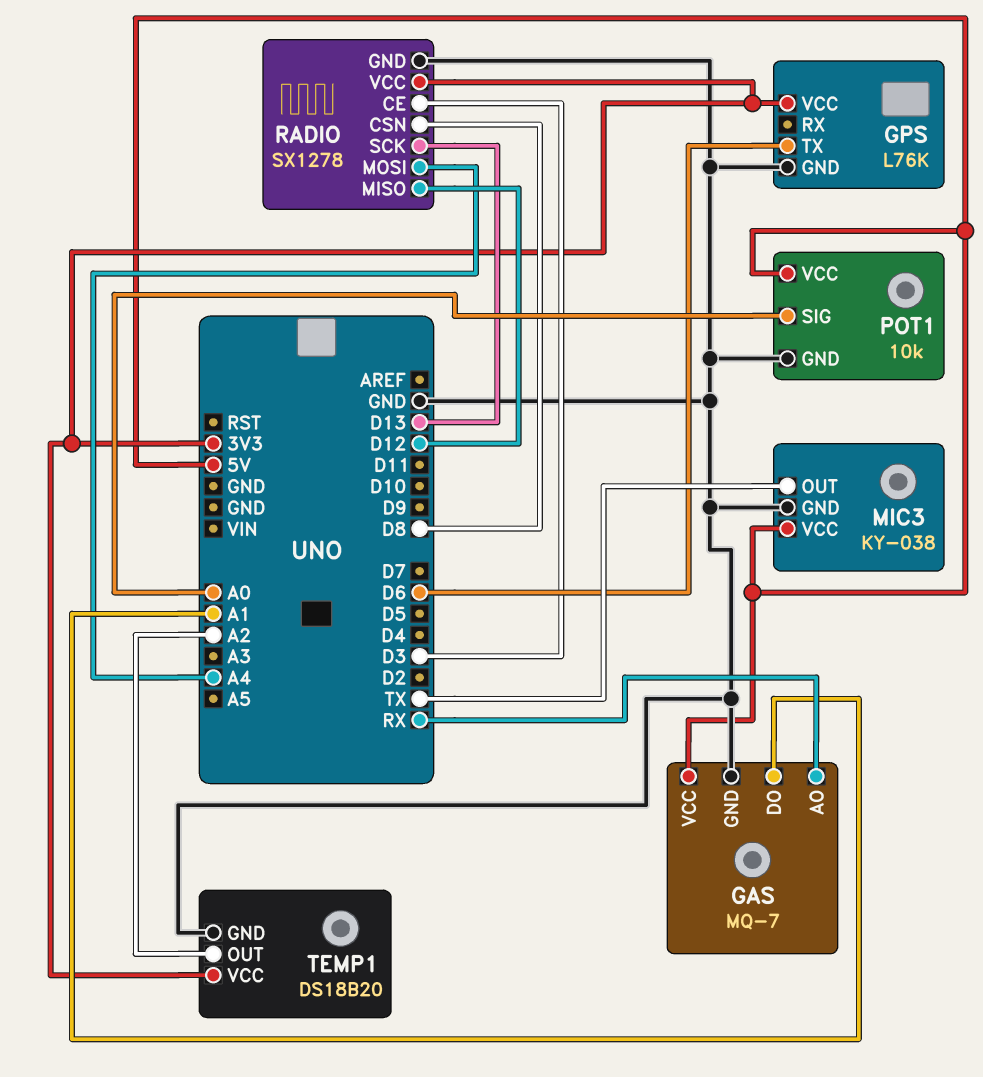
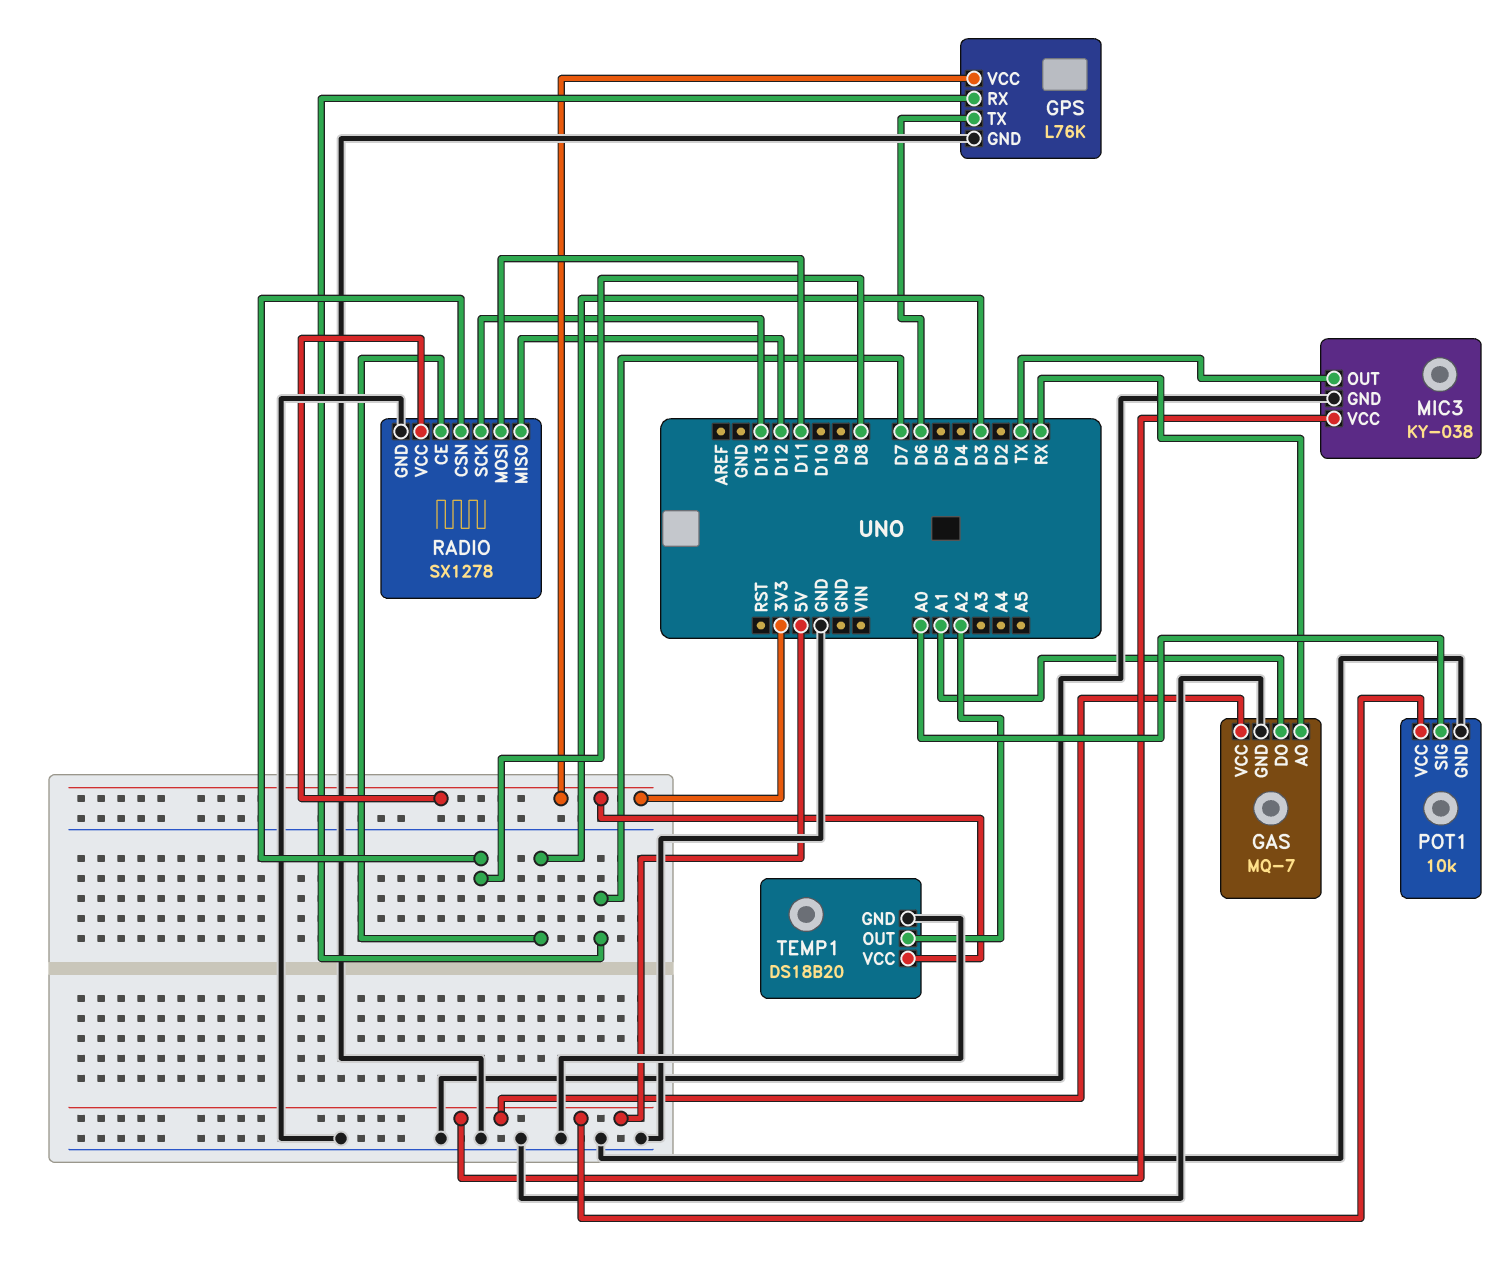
GPS pin RX: none -> D7
RADIO pin MOSI: A4 -> D11

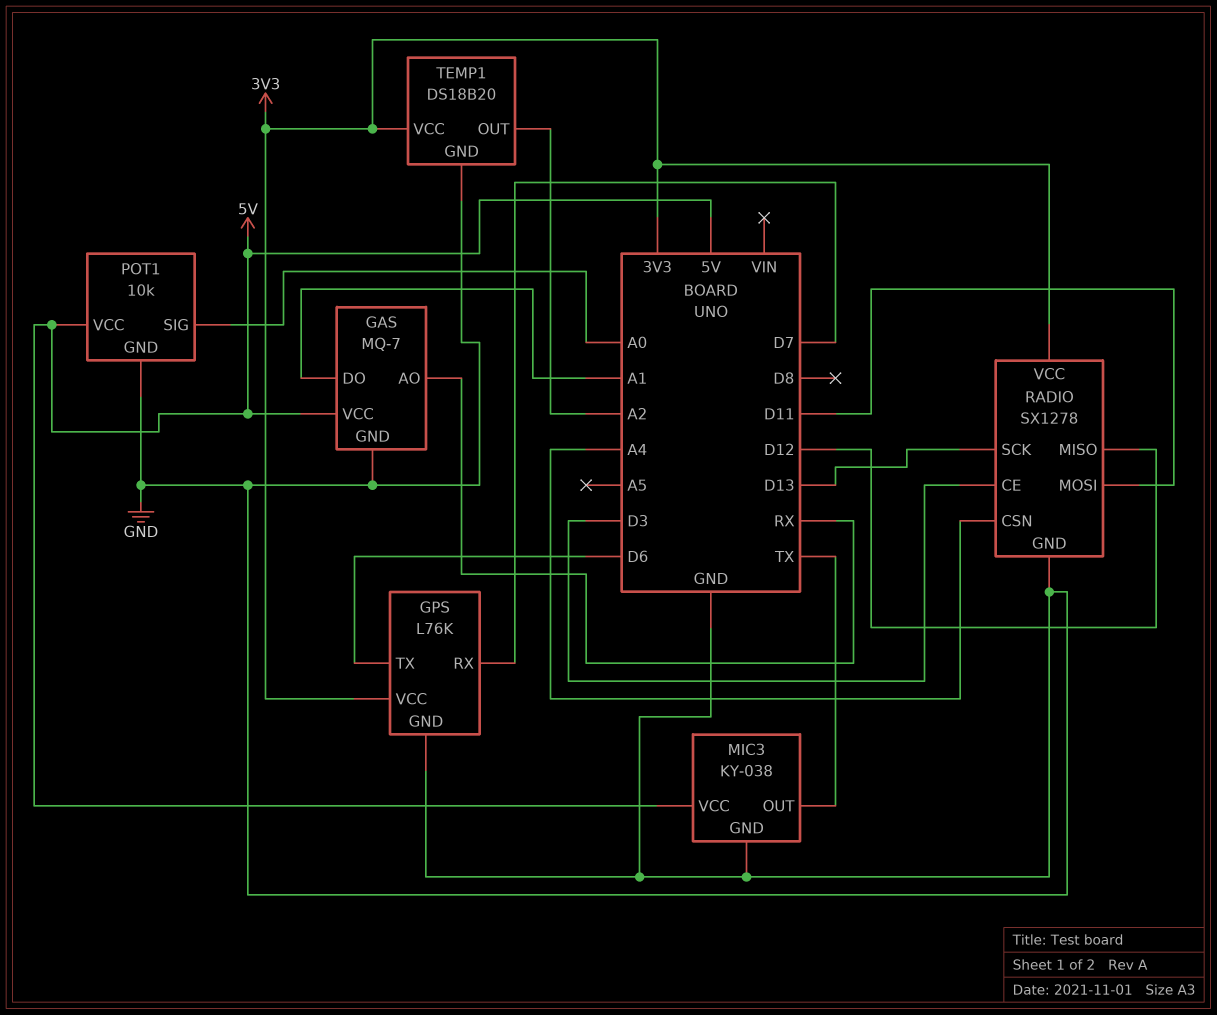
RADIO pin CSN: D8 -> A4

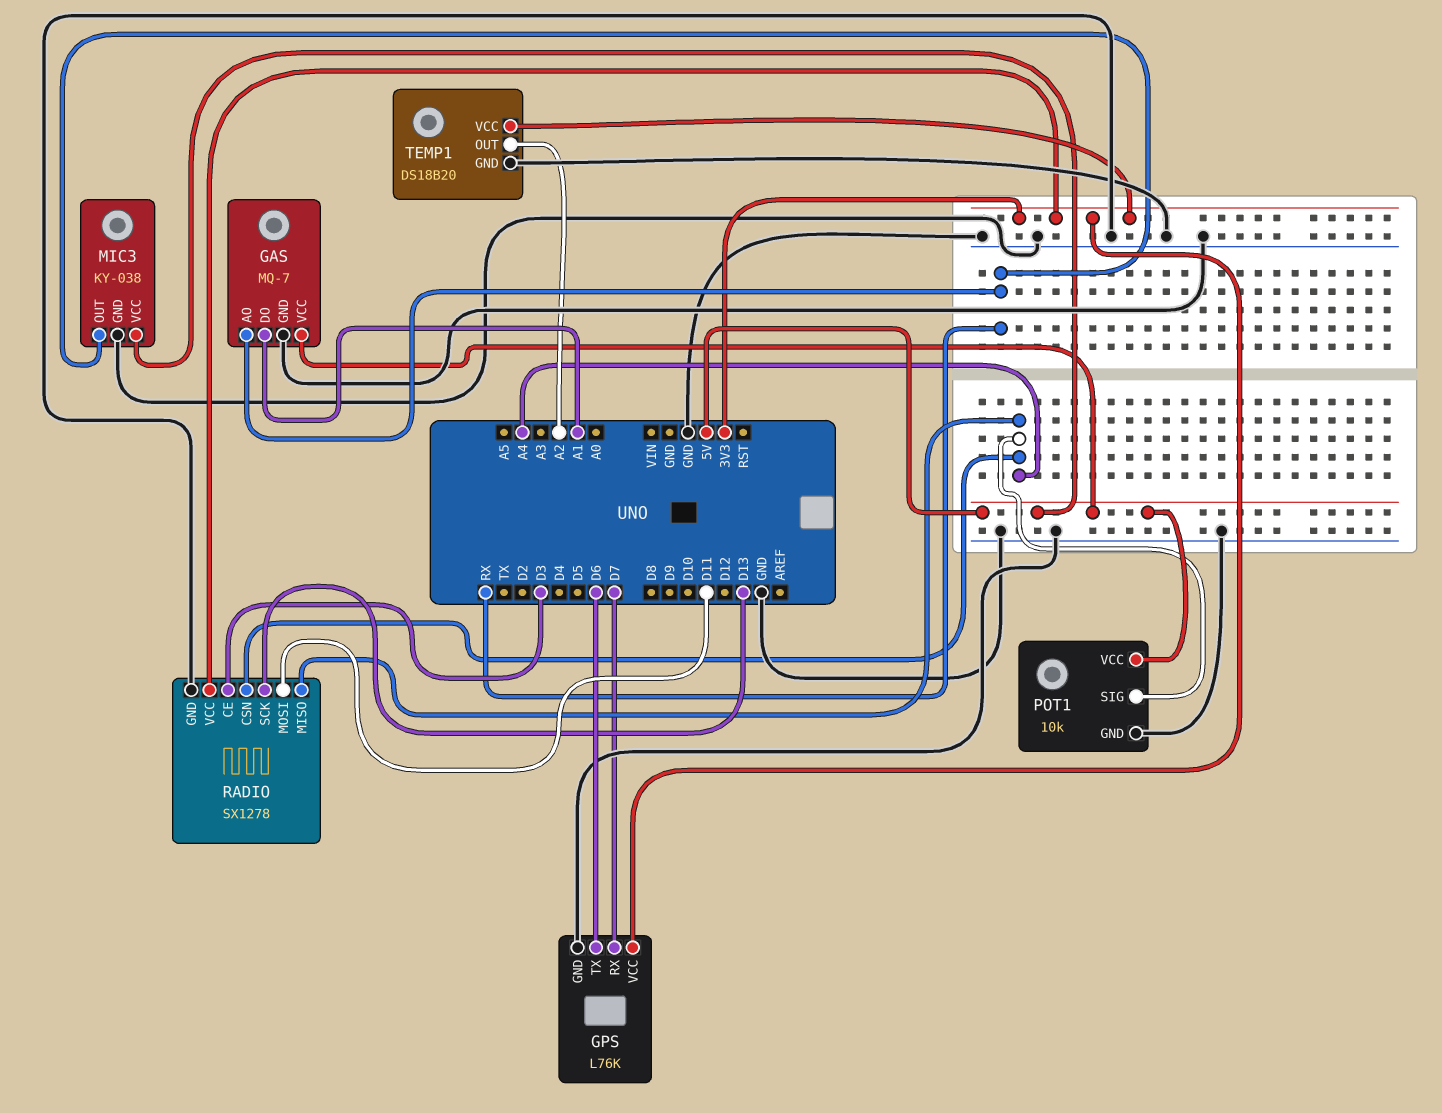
MIC3 pin OUT: TX -> RX
POT1 pin SIG: A0 -> A4
RADIO pin MISO: D12 -> A4

